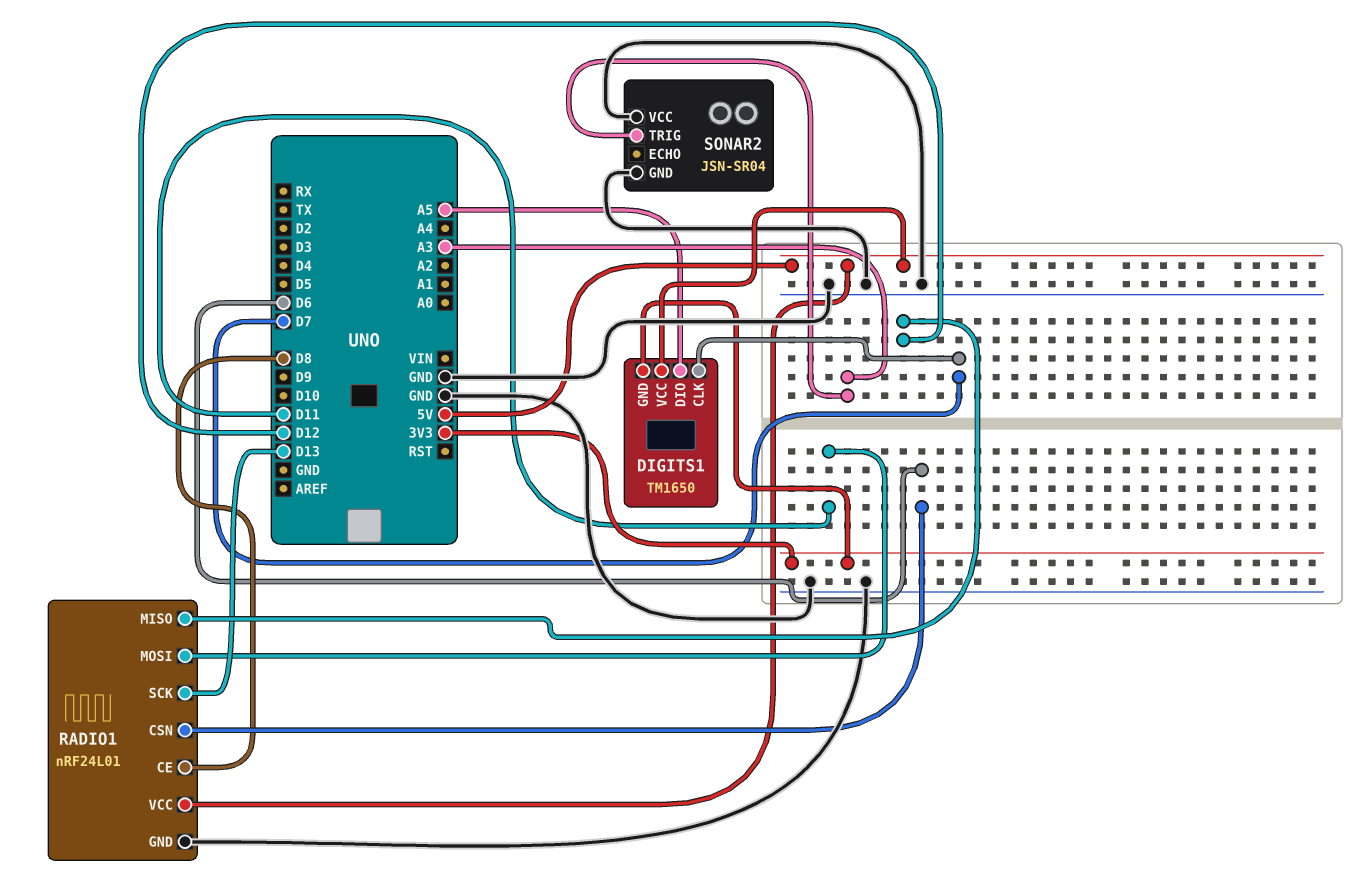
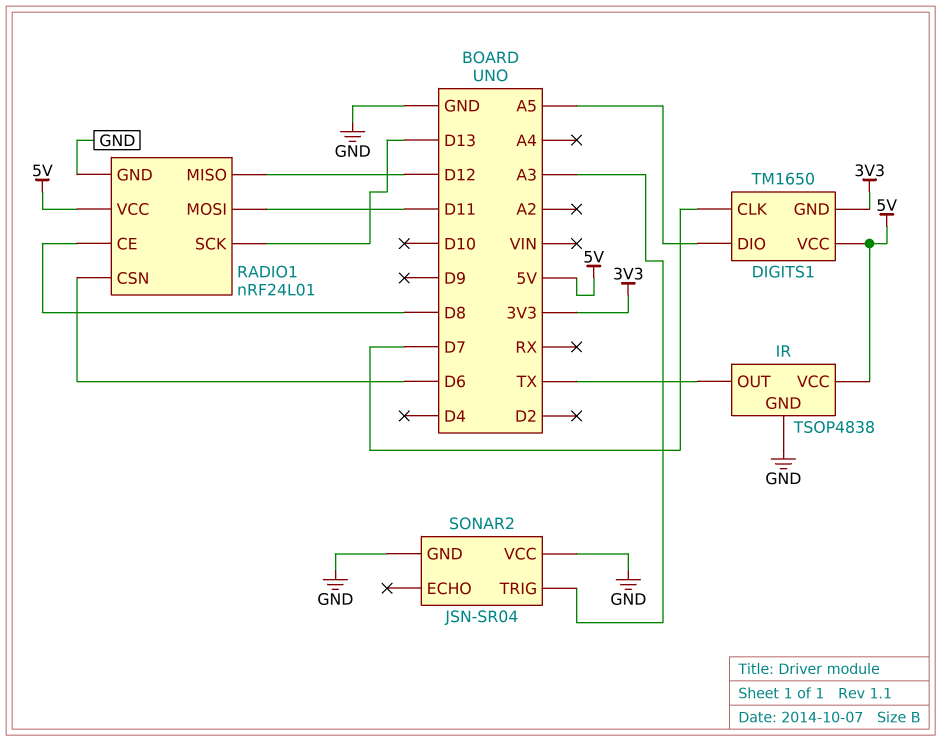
IR: none -> TSOP4838
IR pin GND: none -> GND
IR pin OUT: none -> TX
IR pin VCC: none -> 5V

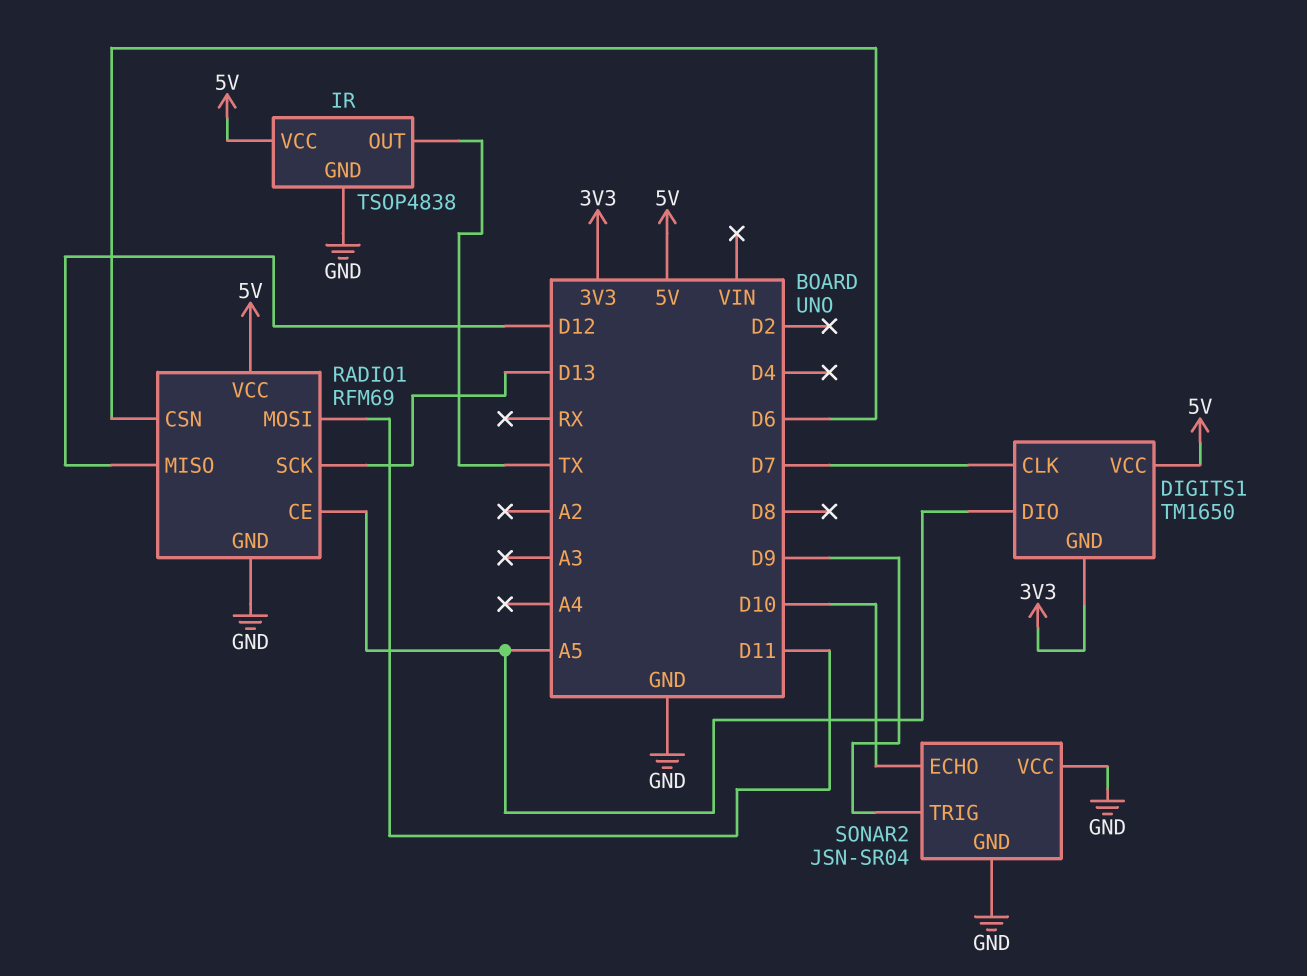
RADIO1: nRF24L01 -> RFM69
RADIO1 pin CE: D8 -> A5
SONAR2 pin ECHO: none -> D10
SONAR2 pin TRIG: A3 -> D9

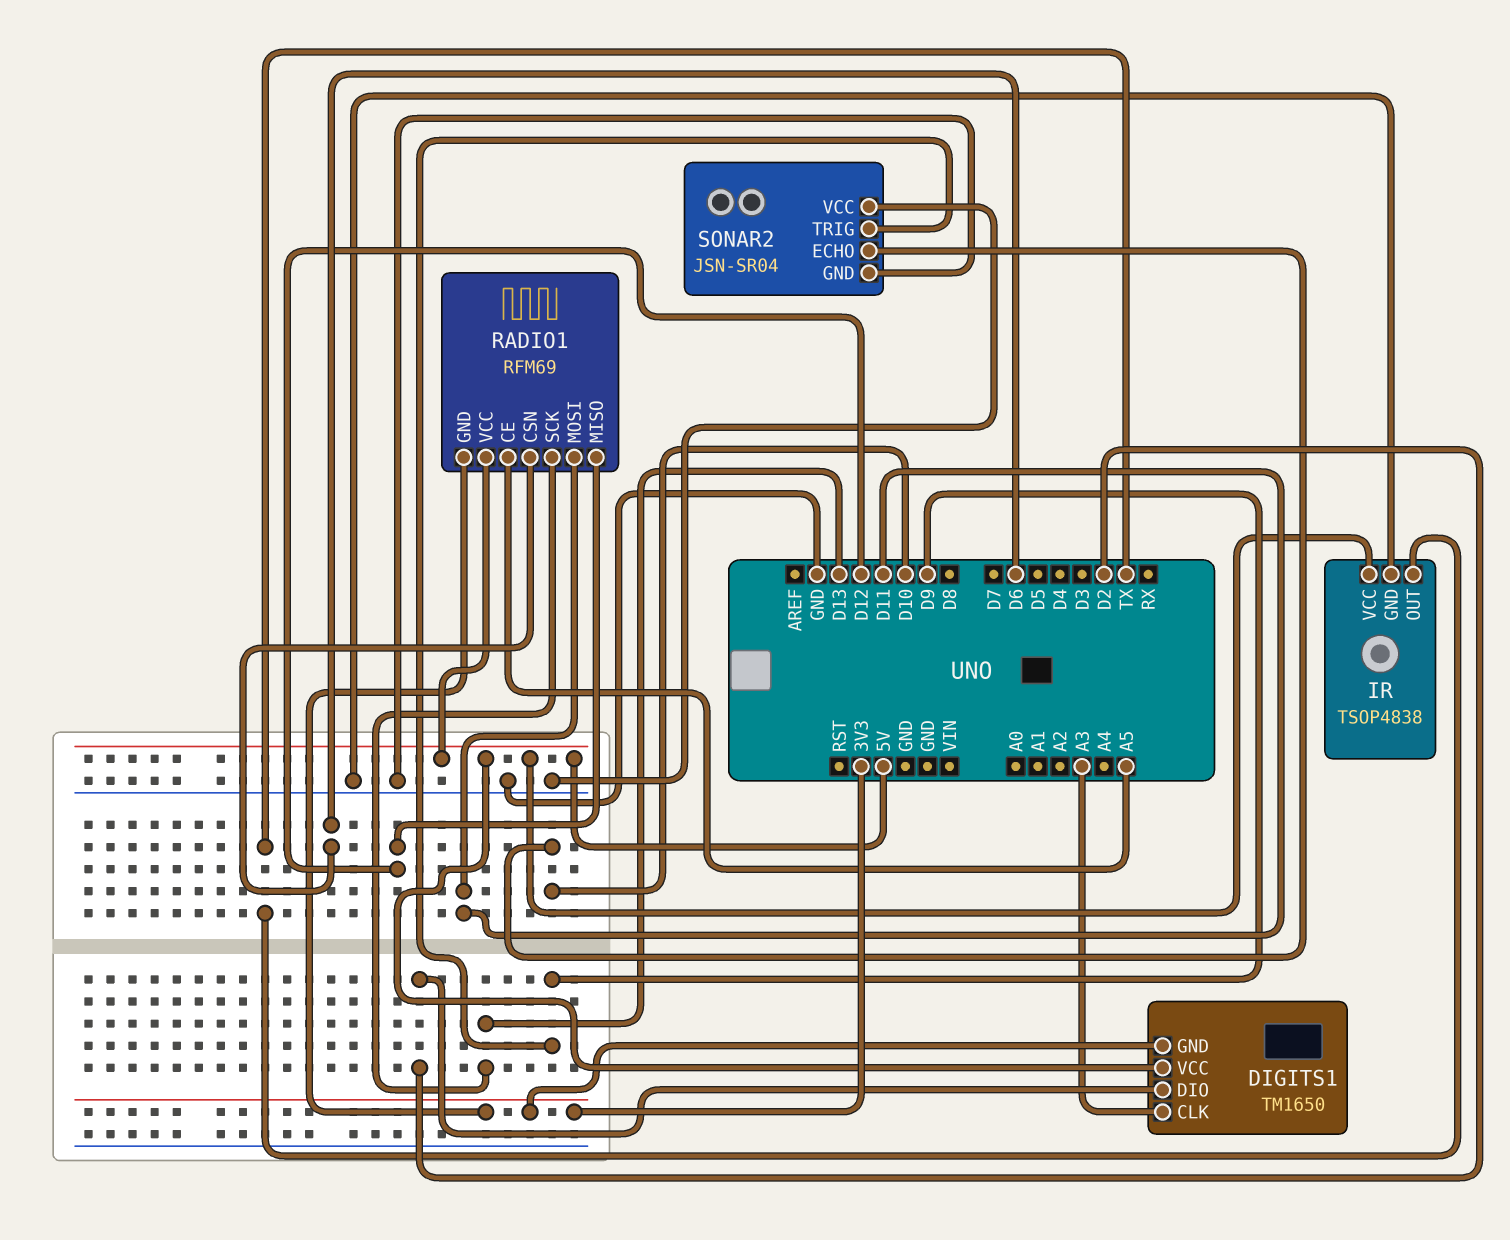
DIGITS1 pin CLK: D7 -> A3
DIGITS1 pin DIO: A5 -> D2
RADIO1 pin GND: GND -> 3V3

